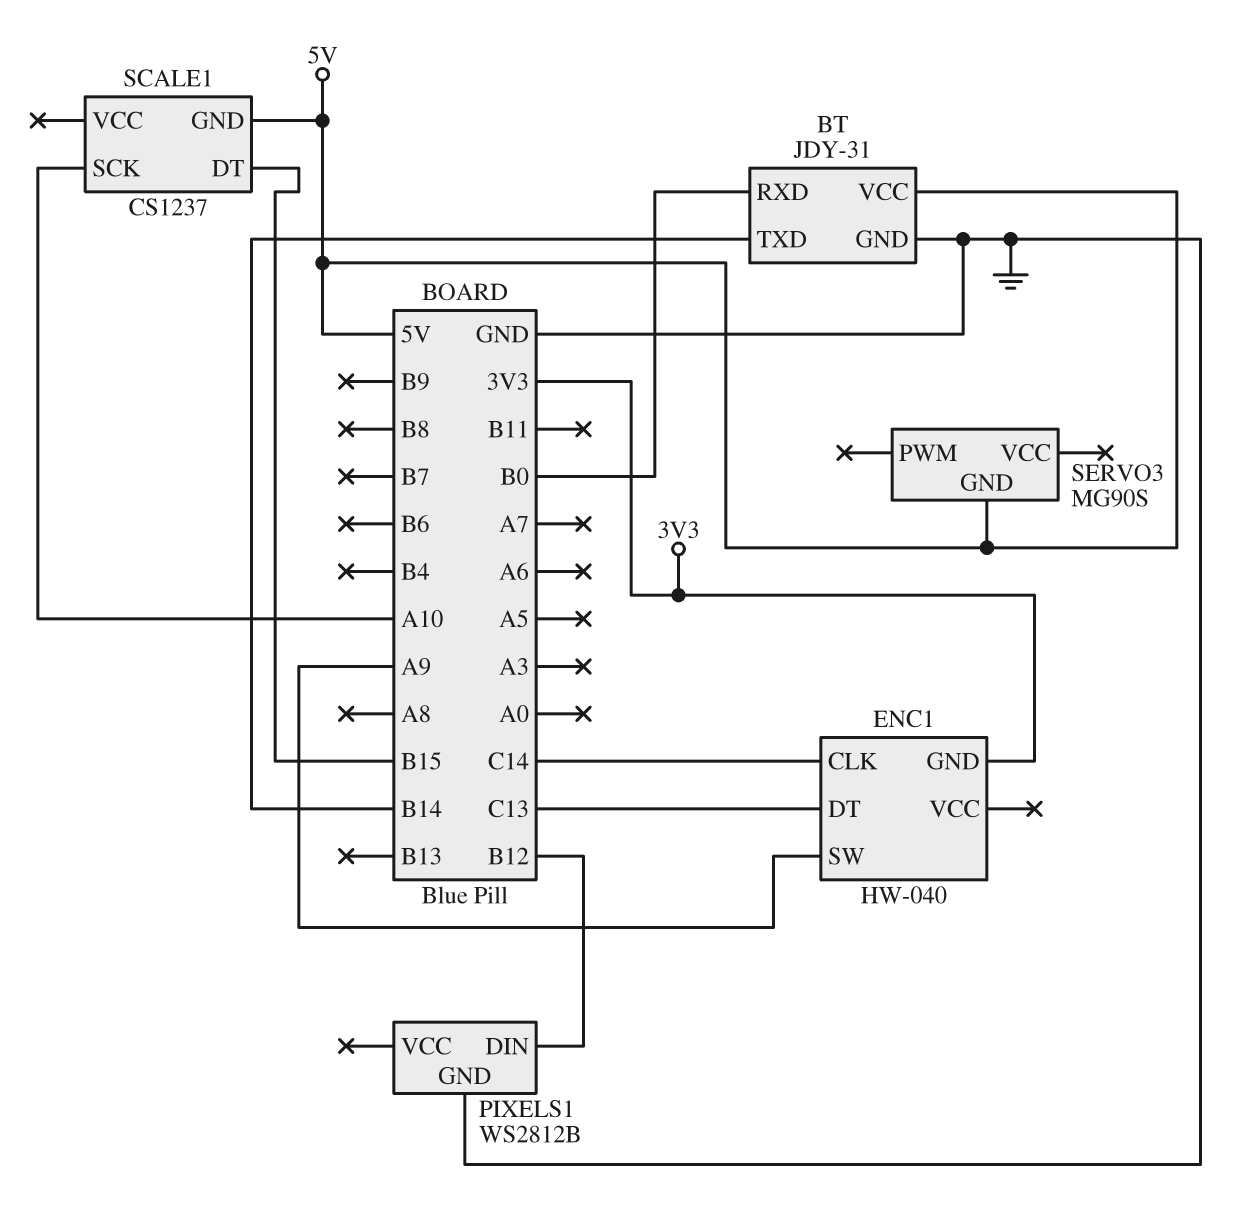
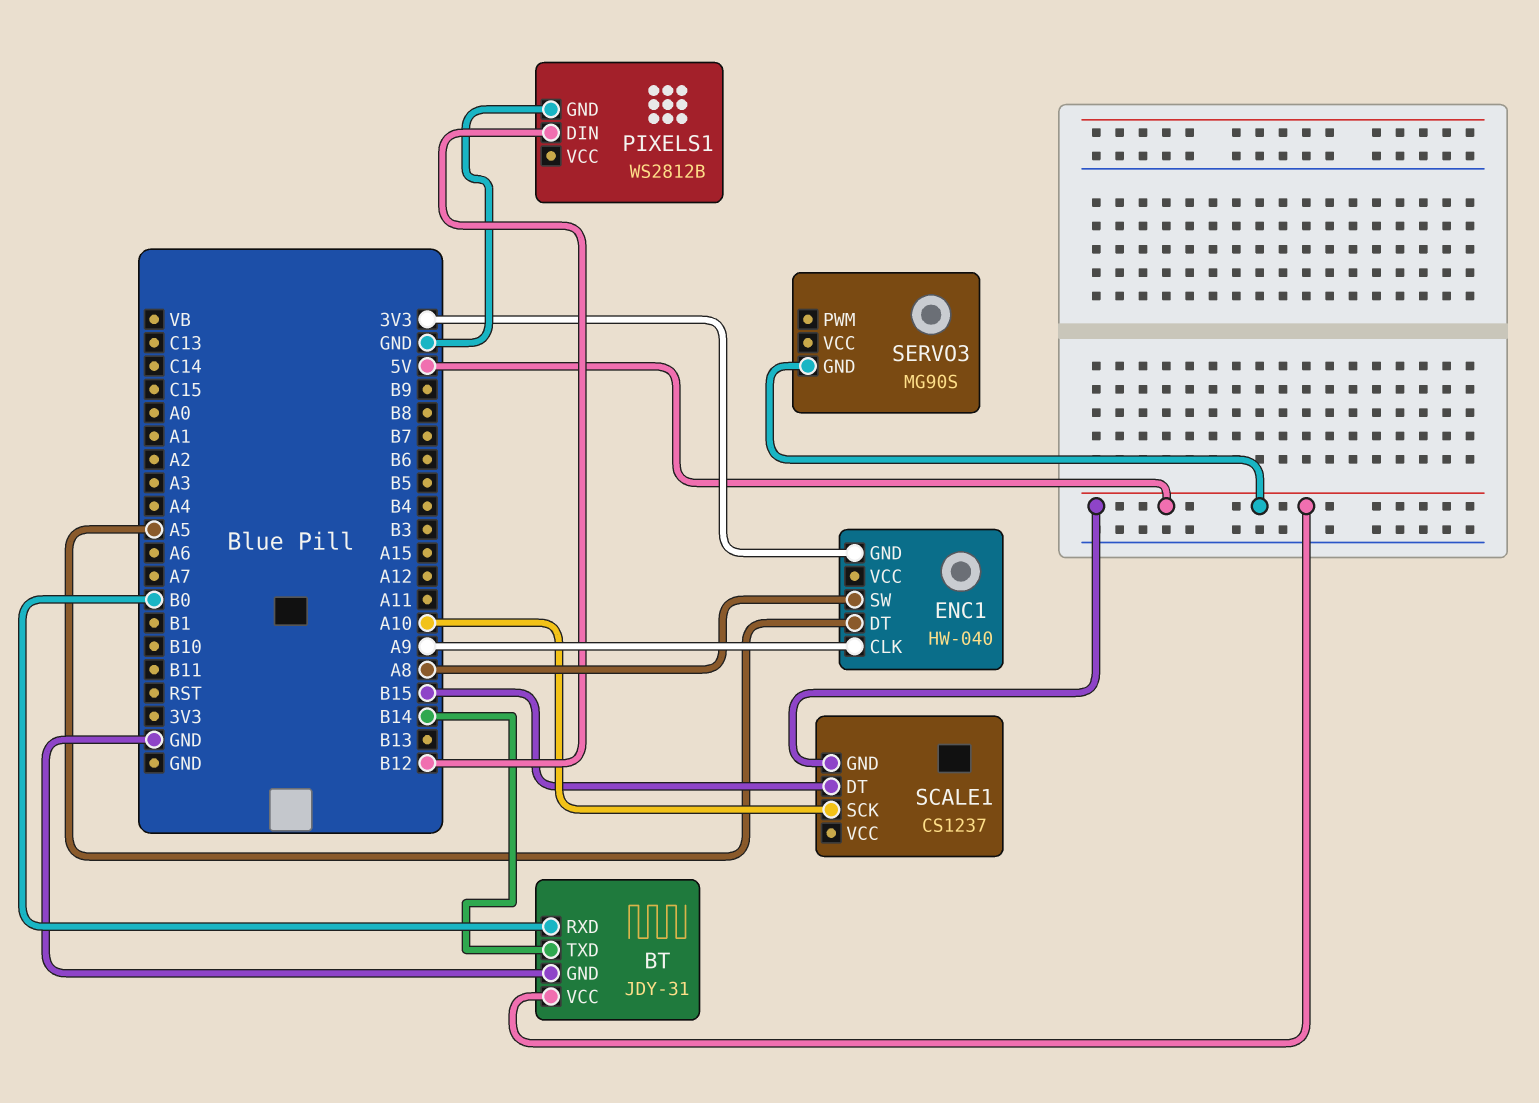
ENC1 pin CLK: C14 -> A9
ENC1 pin DT: C13 -> A5
ENC1 pin SW: A9 -> A8

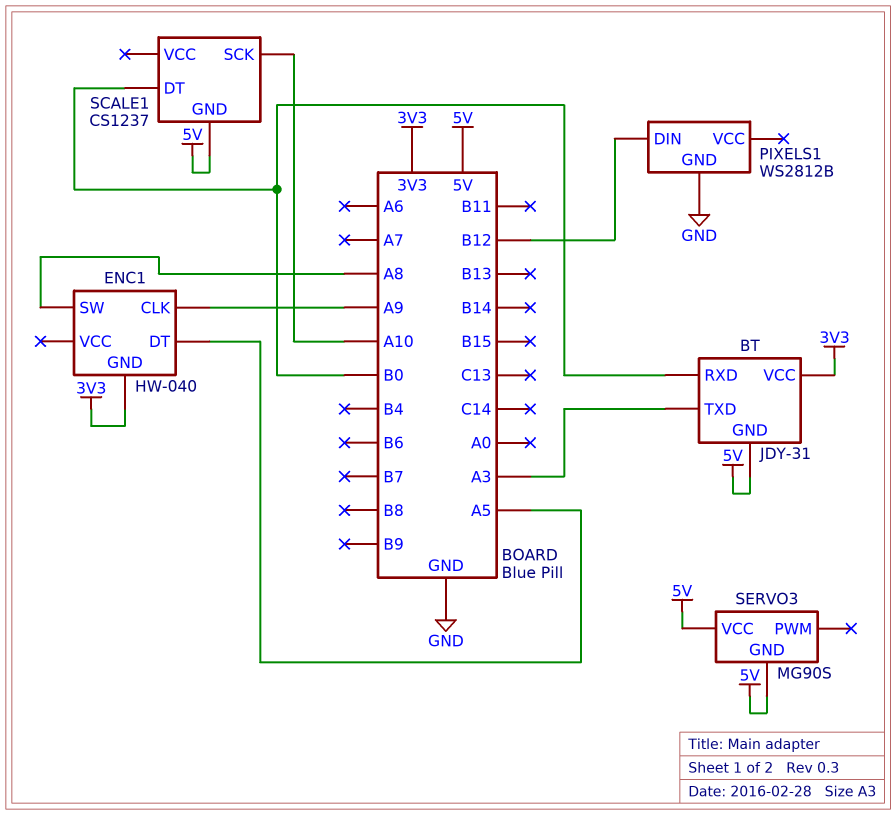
BT pin GND: GND -> 5V
BT pin TXD: B14 -> A3
BT pin VCC: 5V -> 3V3
SCALE1 pin DT: B15 -> B0
SERVO3 pin VCC: none -> 5V

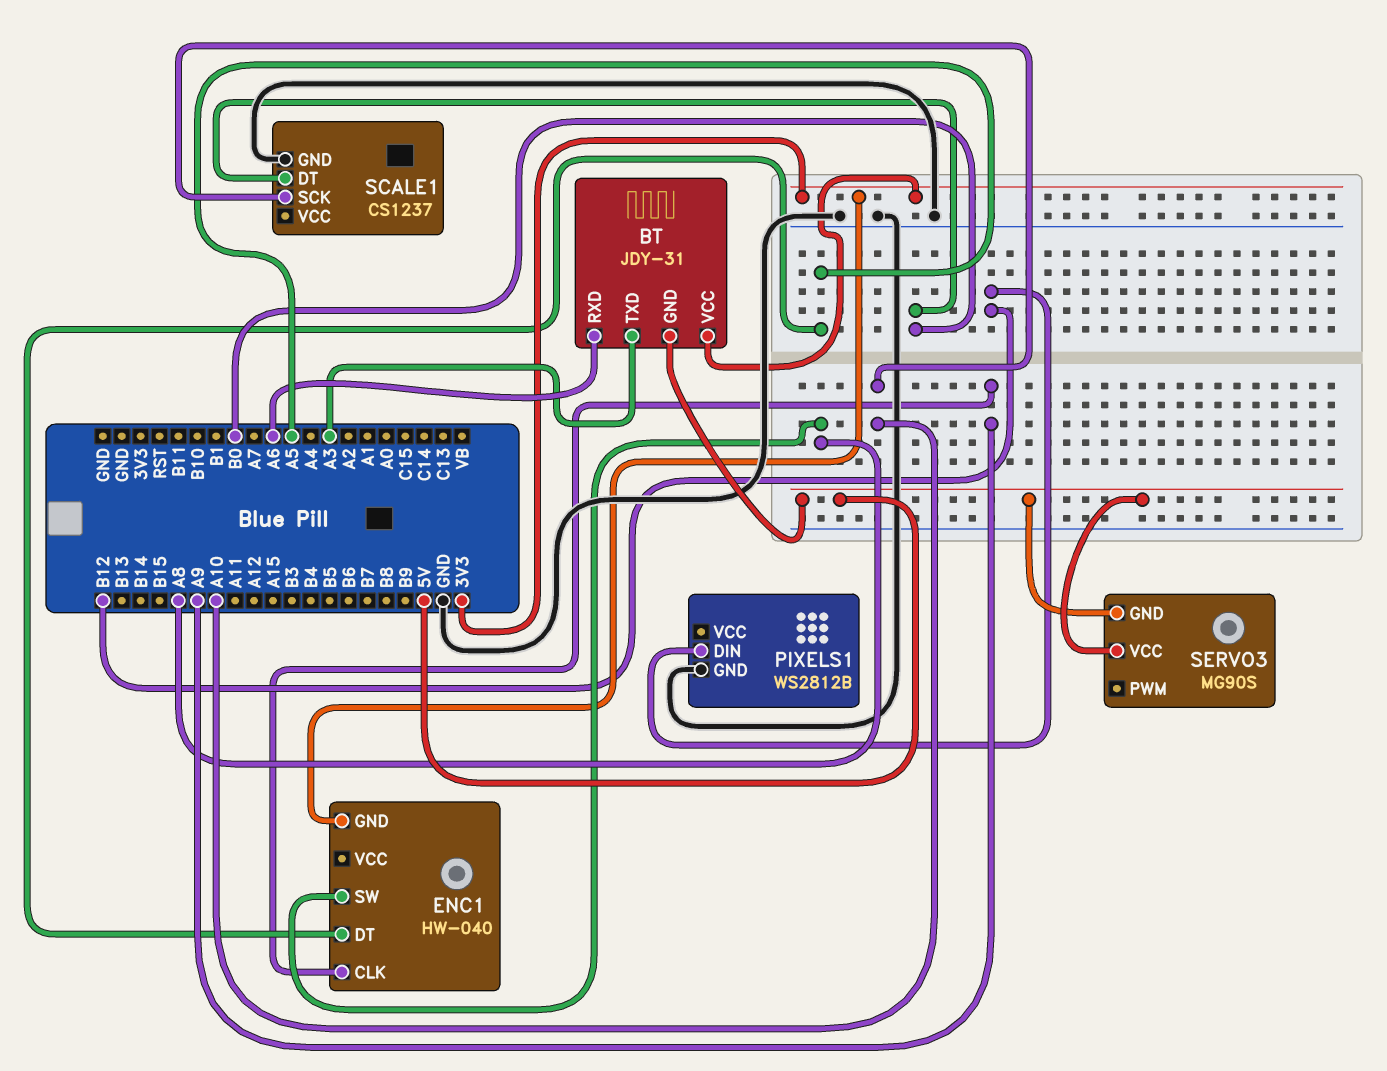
BT pin RXD: B0 -> A6
SCALE1 pin GND: 5V -> GND

